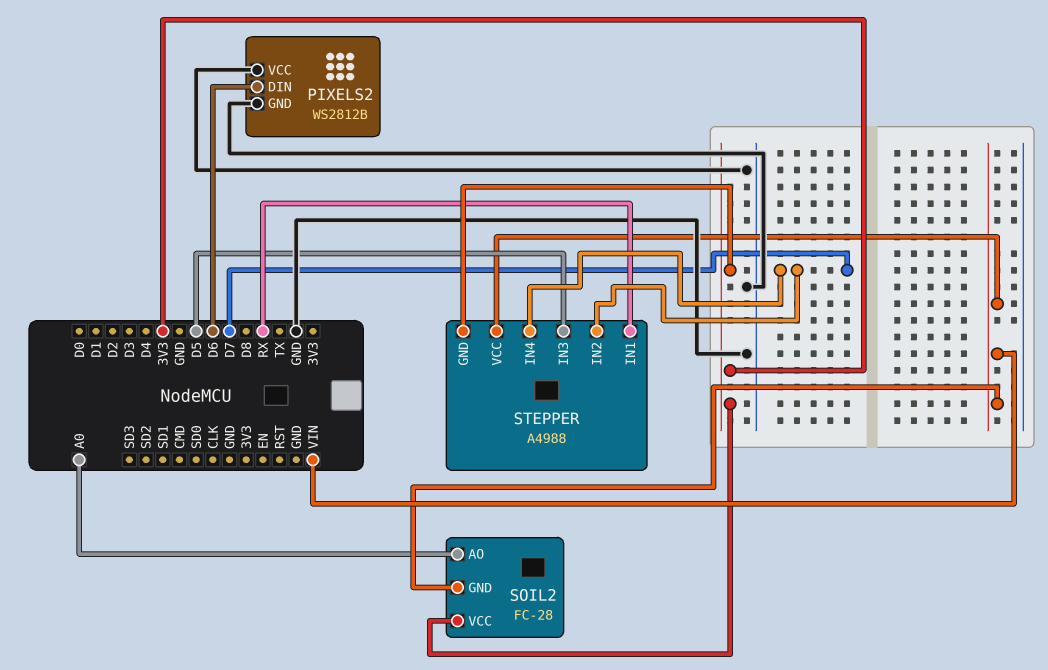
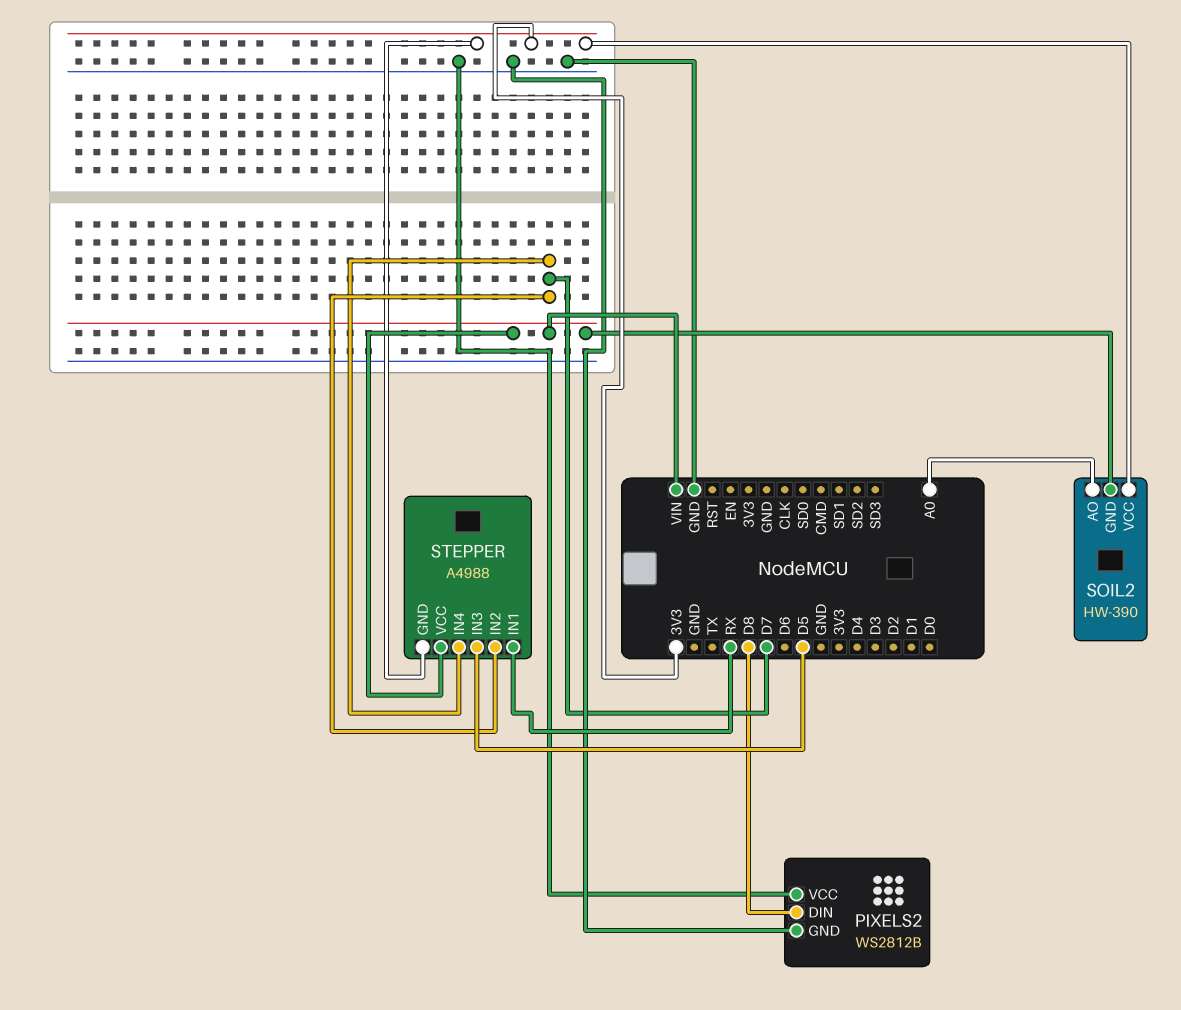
PIXELS2 pin DIN: D6 -> D8
SOIL2: FC-28 -> HW-390

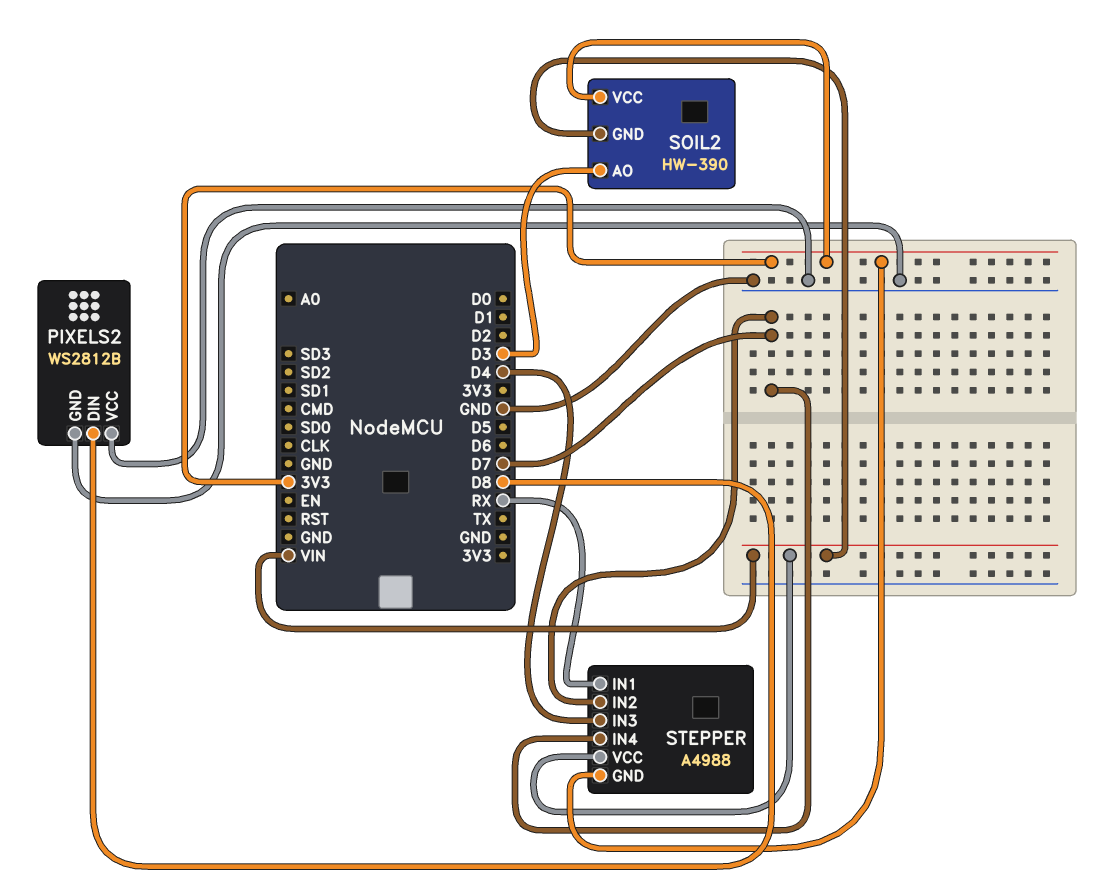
SOIL2 pin AO: A0 -> D3
STEPPER pin IN3: D5 -> D4

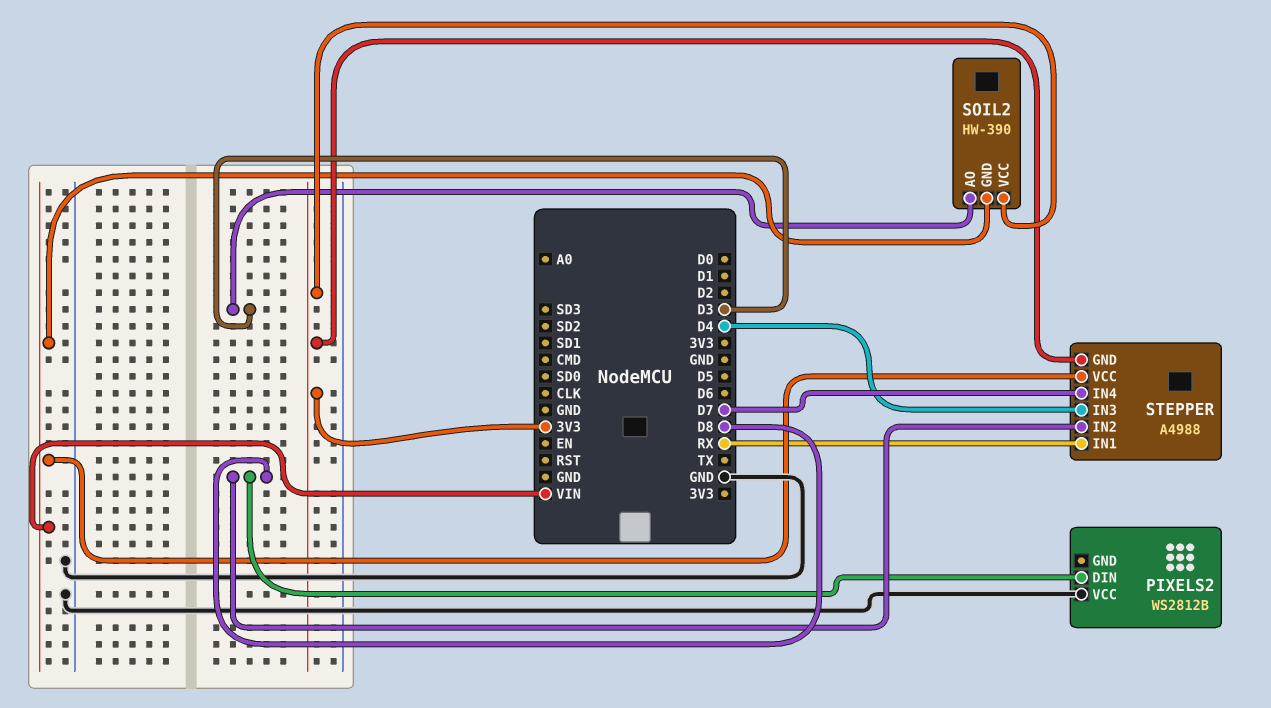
PIXELS2 pin GND: GND -> none
STEPPER pin IN2: D7 -> D8

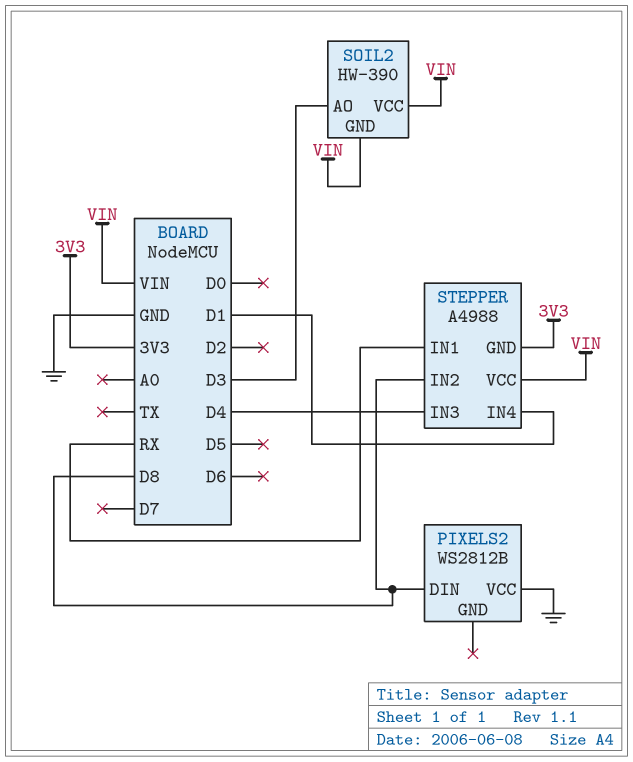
SOIL2 pin VCC: 3V3 -> VIN
STEPPER pin IN4: D7 -> D1

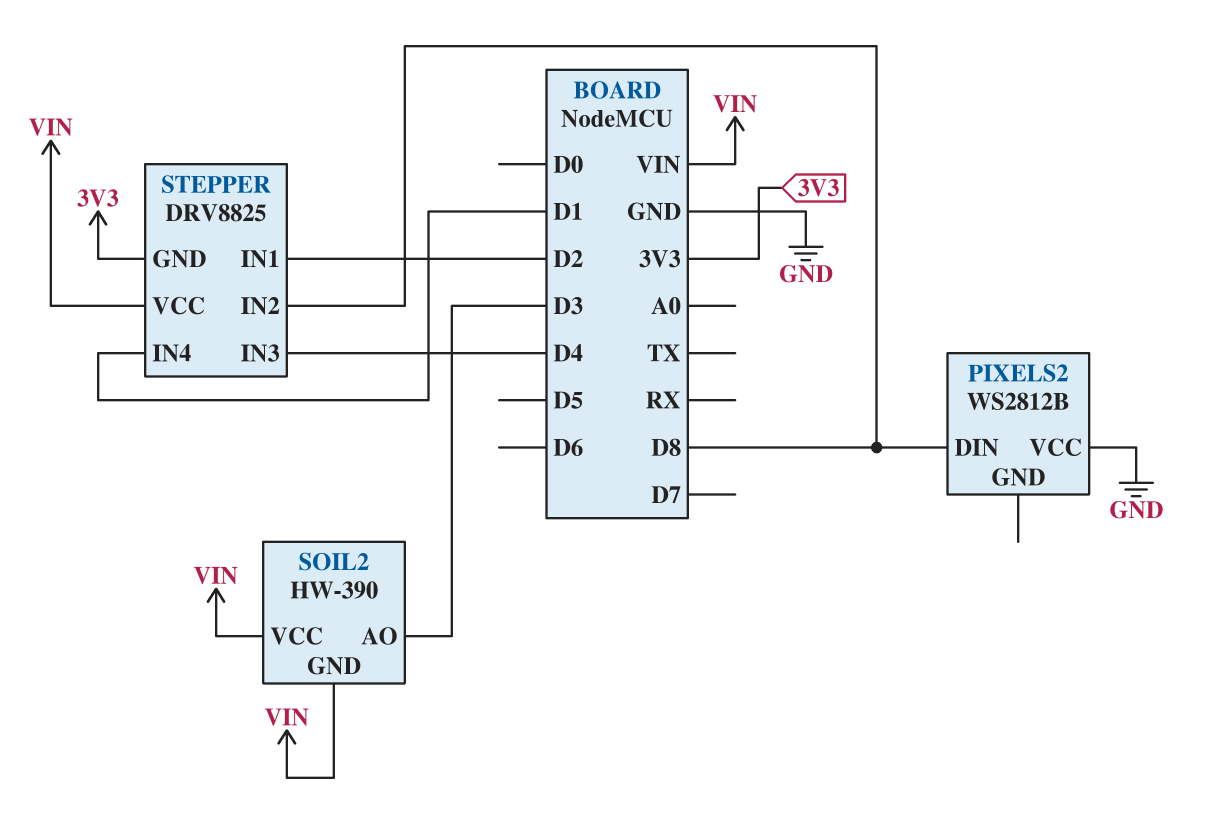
STEPPER: A4988 -> DRV8825
STEPPER pin IN1: RX -> D2

